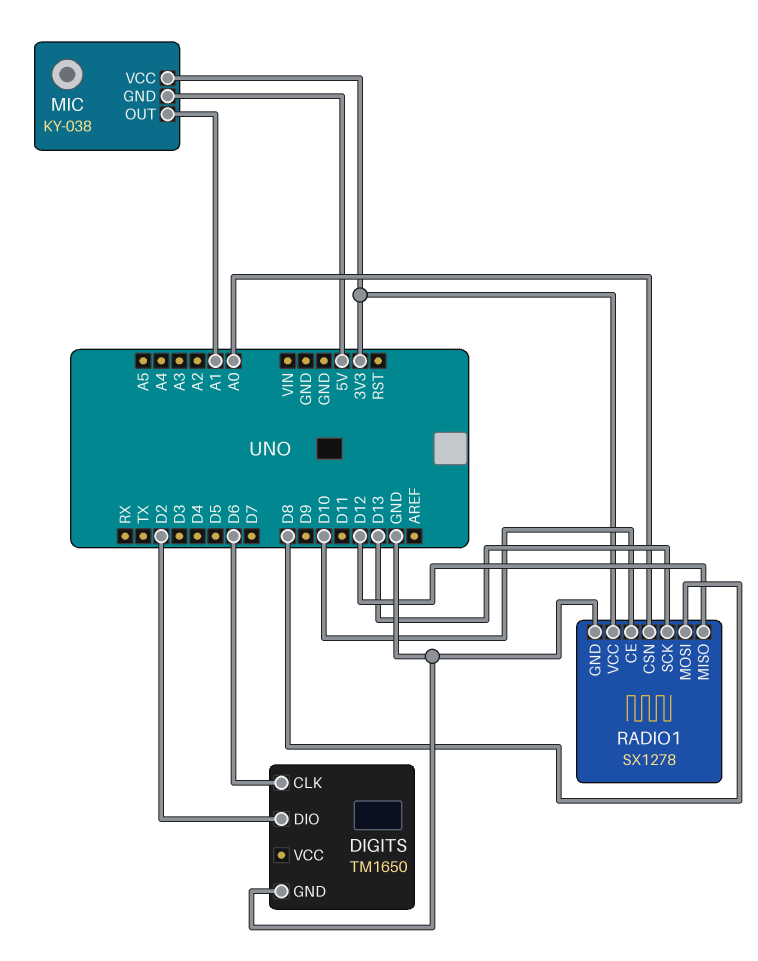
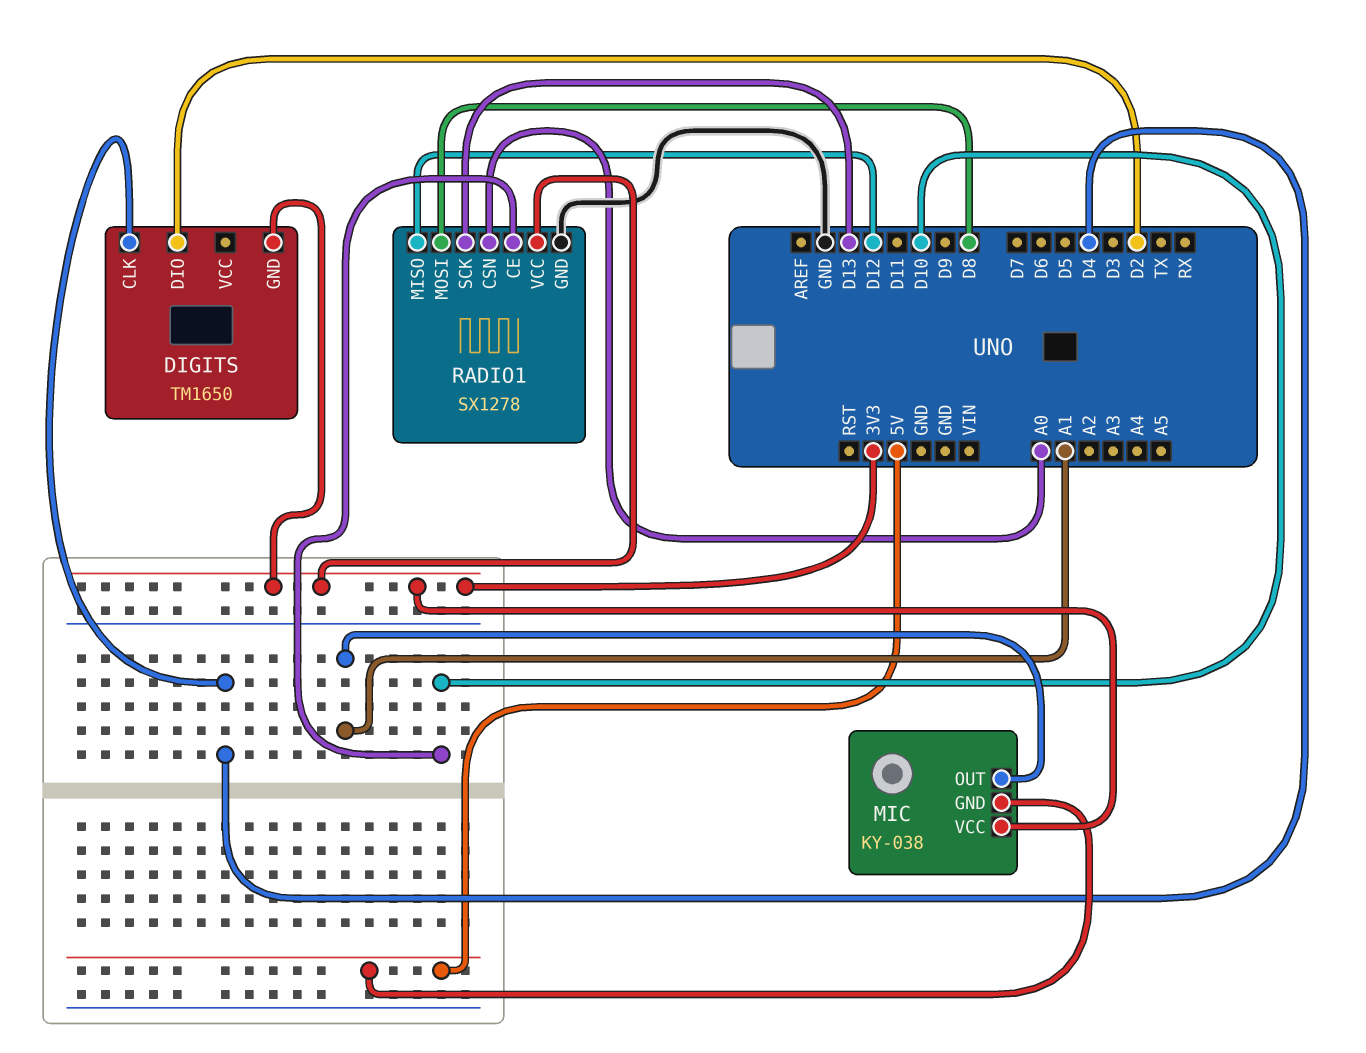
DIGITS pin CLK: D6 -> D4
DIGITS pin GND: GND -> 3V3

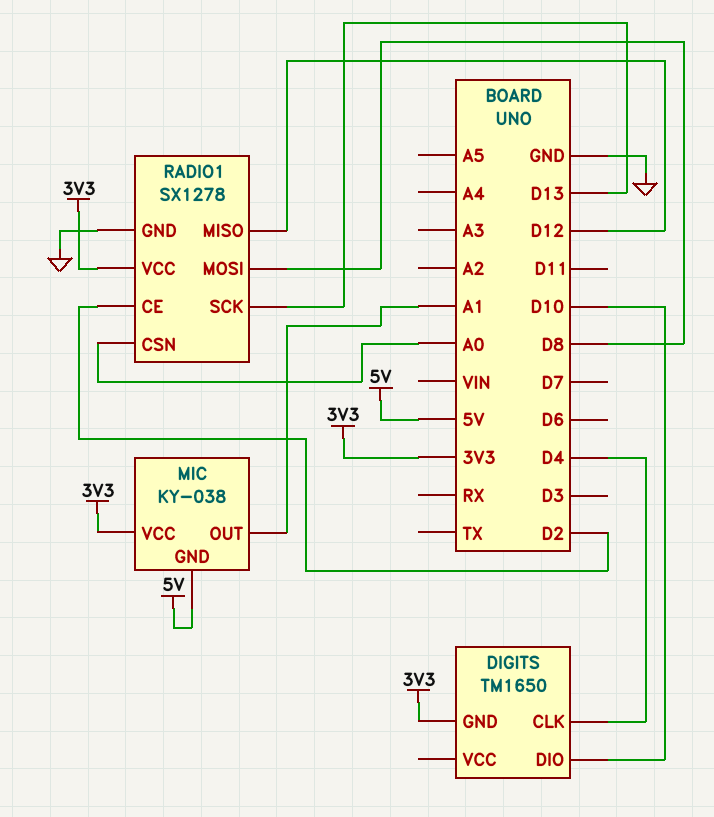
DIGITS pin DIO: D2 -> D10
RADIO1 pin CE: D10 -> D2

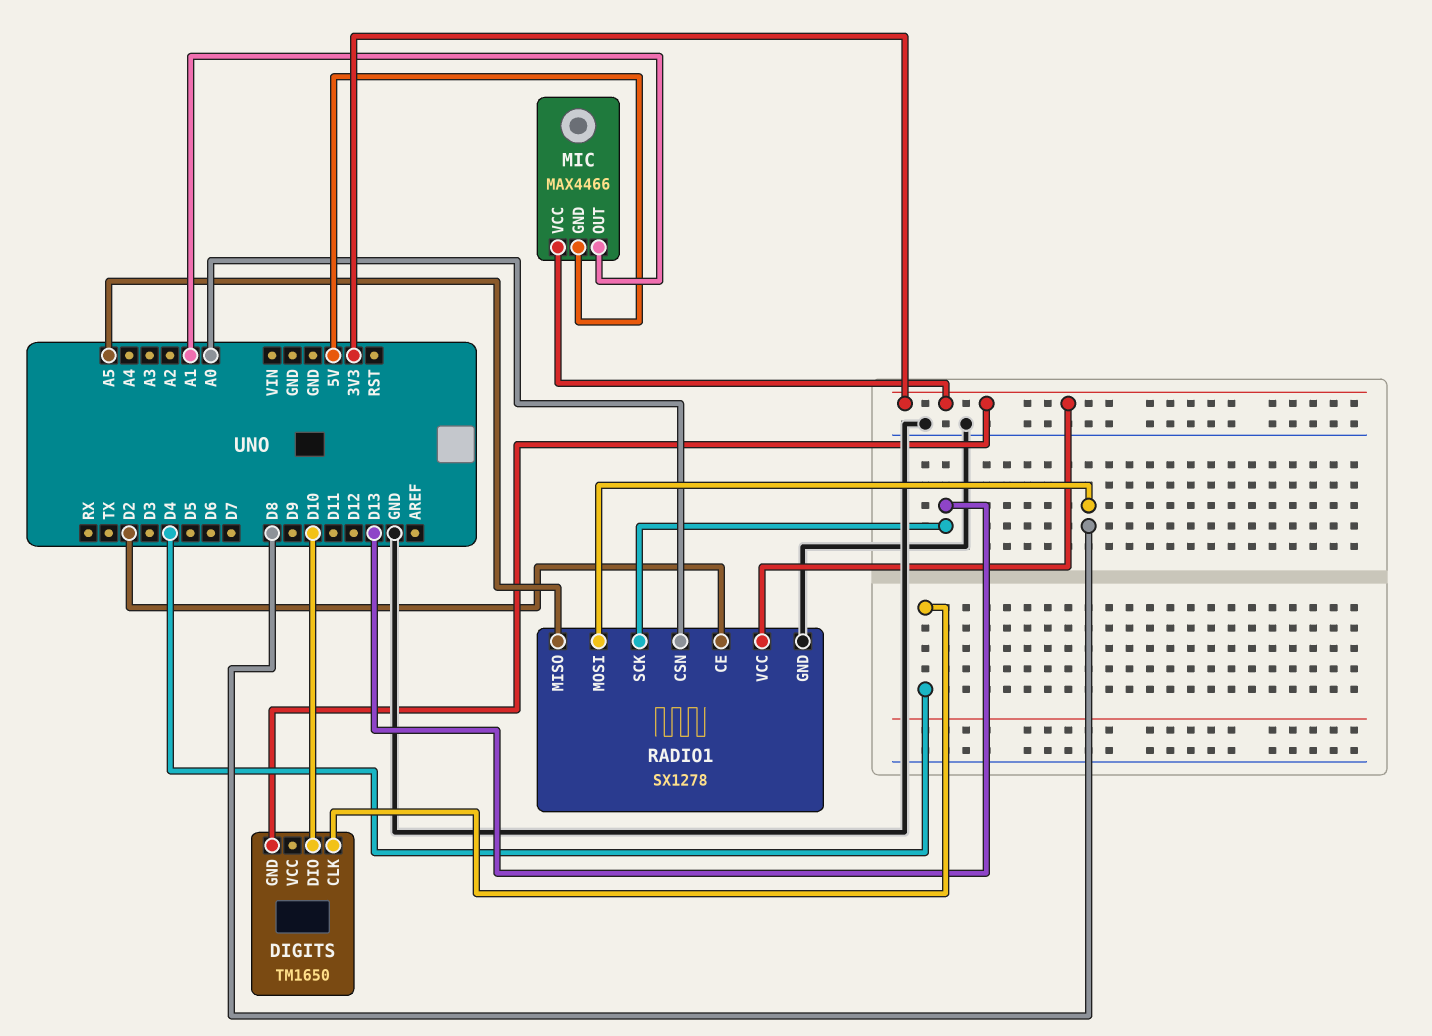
MIC: KY-038 -> MAX4466
RADIO1 pin MISO: D12 -> A5

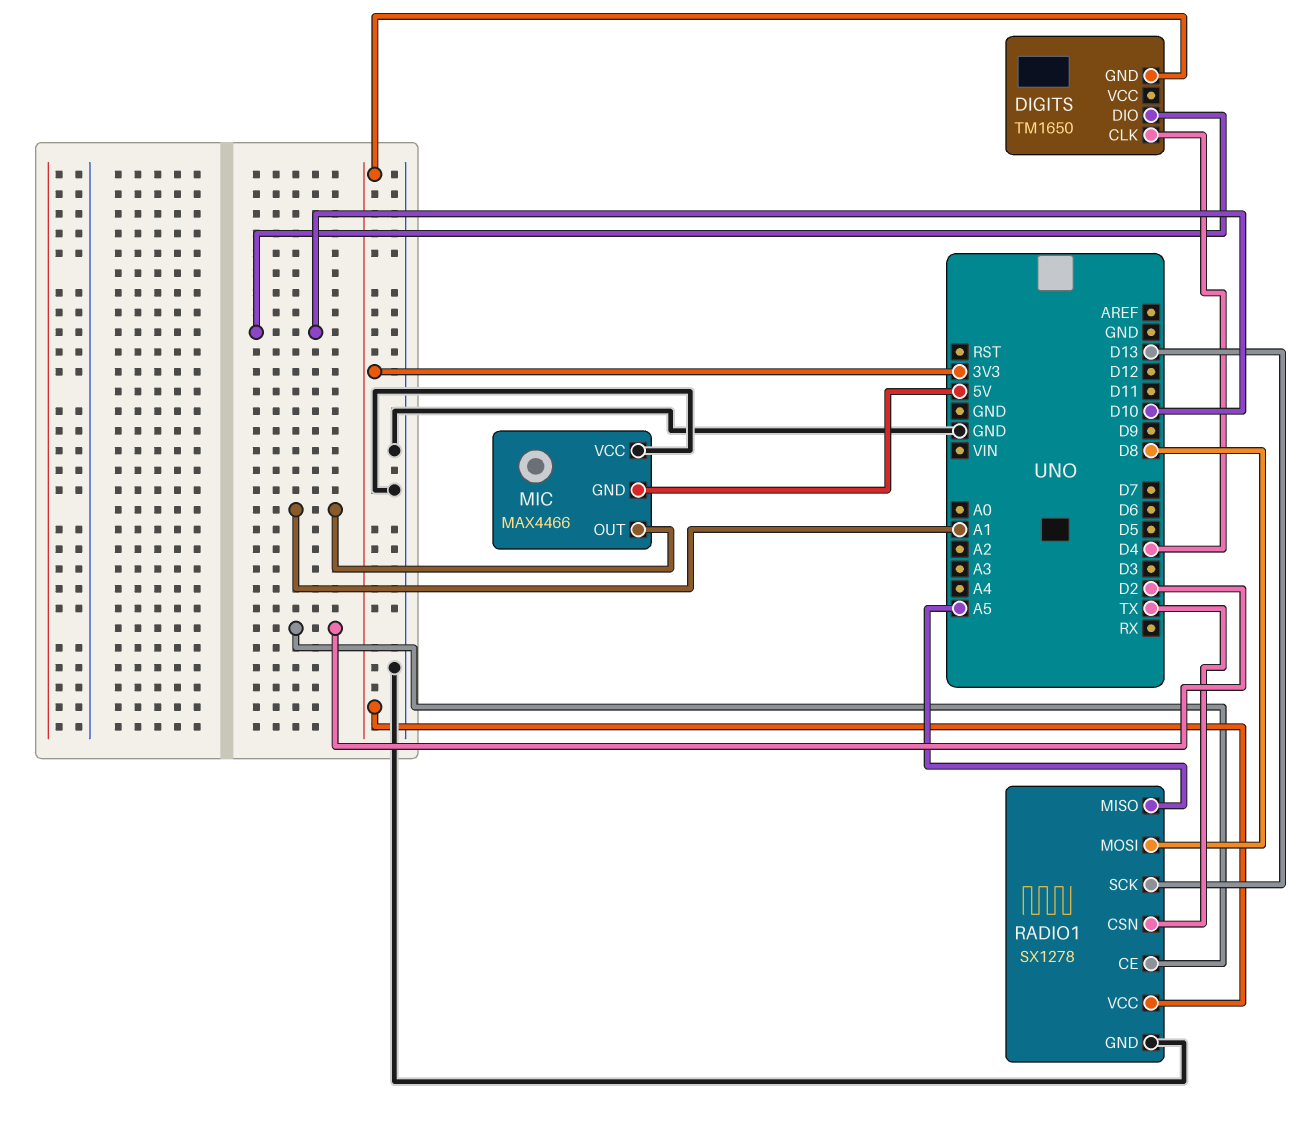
MIC pin VCC: 3V3 -> GND
RADIO1 pin CSN: A0 -> TX

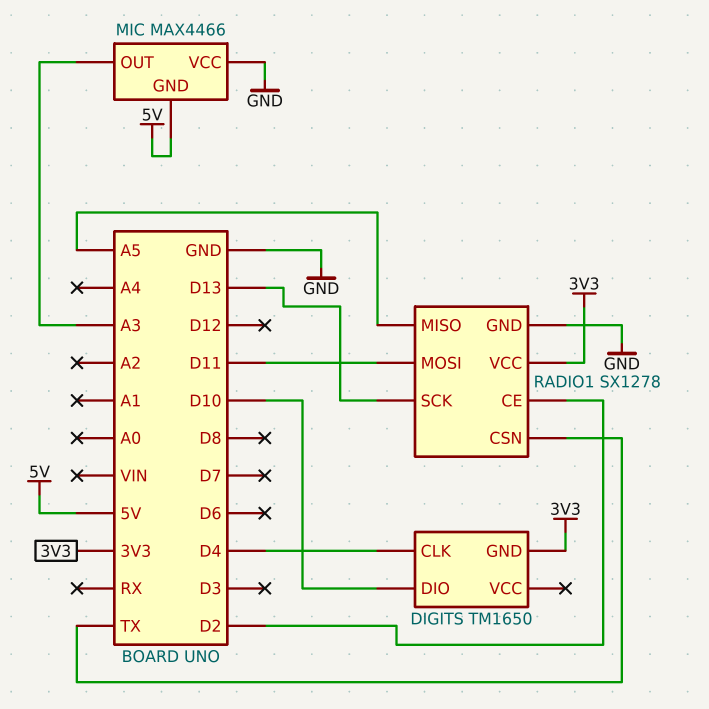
MIC pin OUT: A1 -> A3
RADIO1 pin MOSI: D8 -> D11

